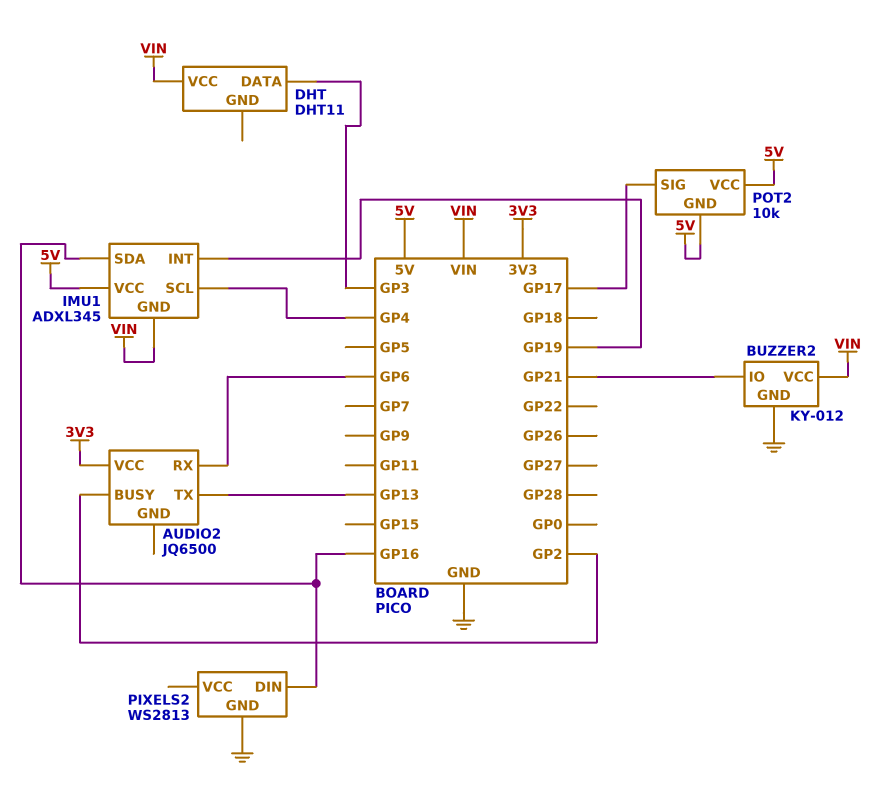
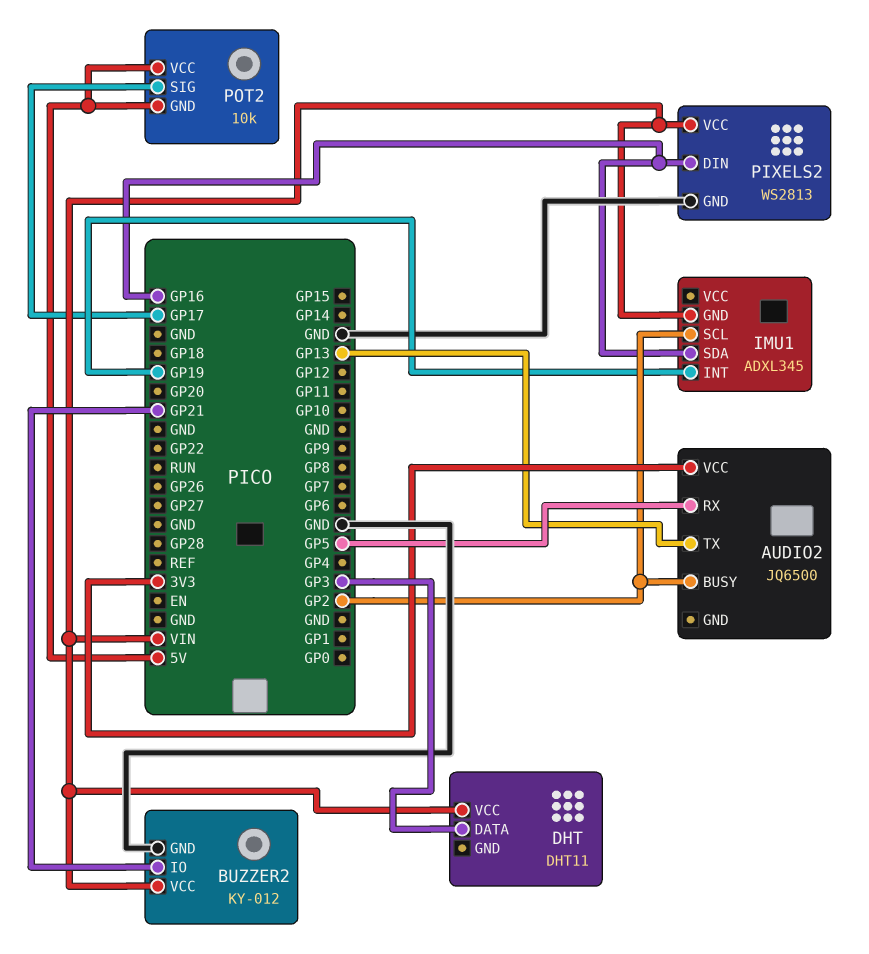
AUDIO2 pin RX: GP6 -> GP5
IMU1 pin SCL: GP4 -> GP2
IMU1 pin VCC: 5V -> none
PIXELS2 pin VCC: none -> VIN

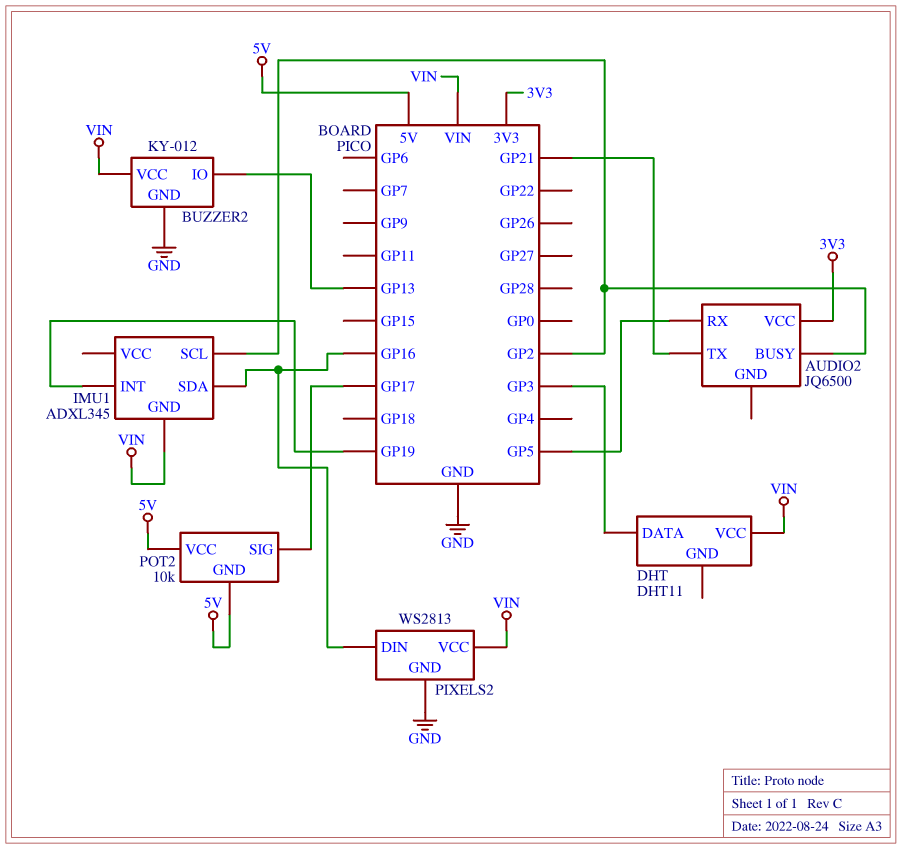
AUDIO2 pin TX: GP13 -> GP21
BUZZER2 pin IO: GP21 -> GP13

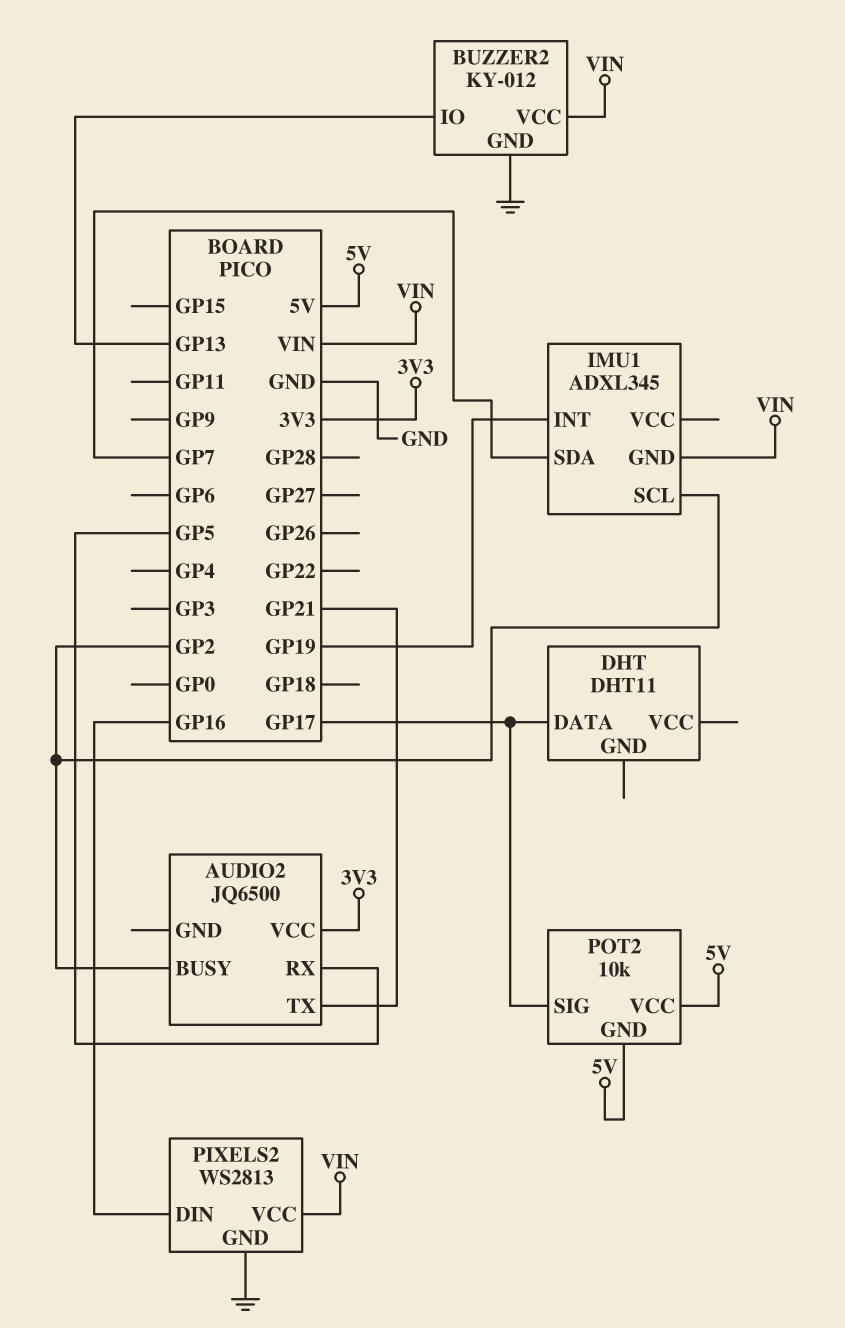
DHT pin DATA: GP3 -> GP17
DHT pin VCC: VIN -> none
IMU1 pin SDA: GP16 -> GP7

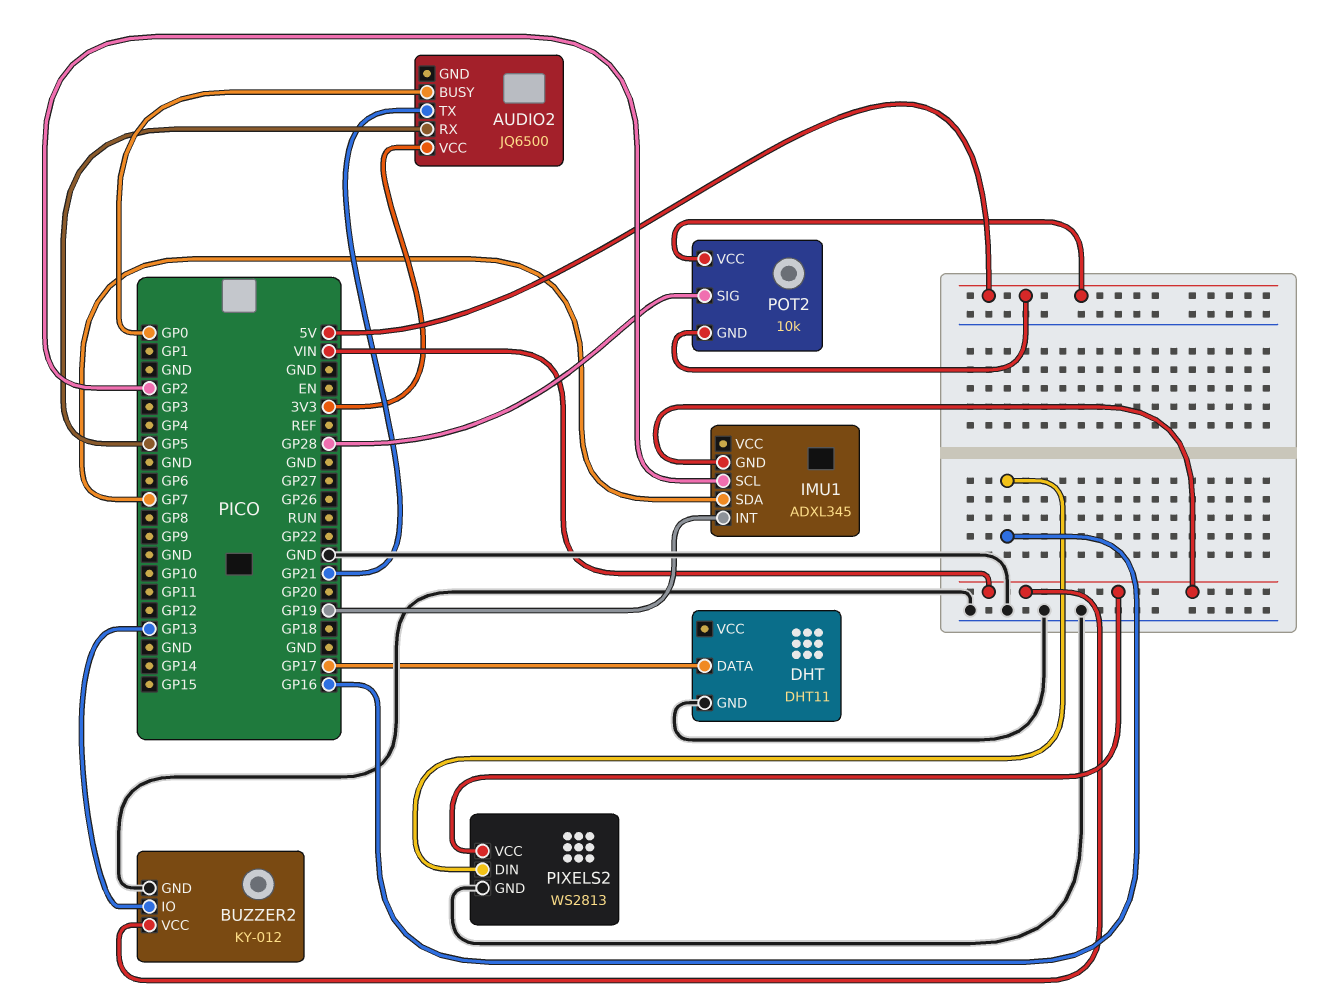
AUDIO2 pin BUSY: GP2 -> GP0
DHT pin GND: none -> GND
POT2 pin SIG: GP17 -> GP28

